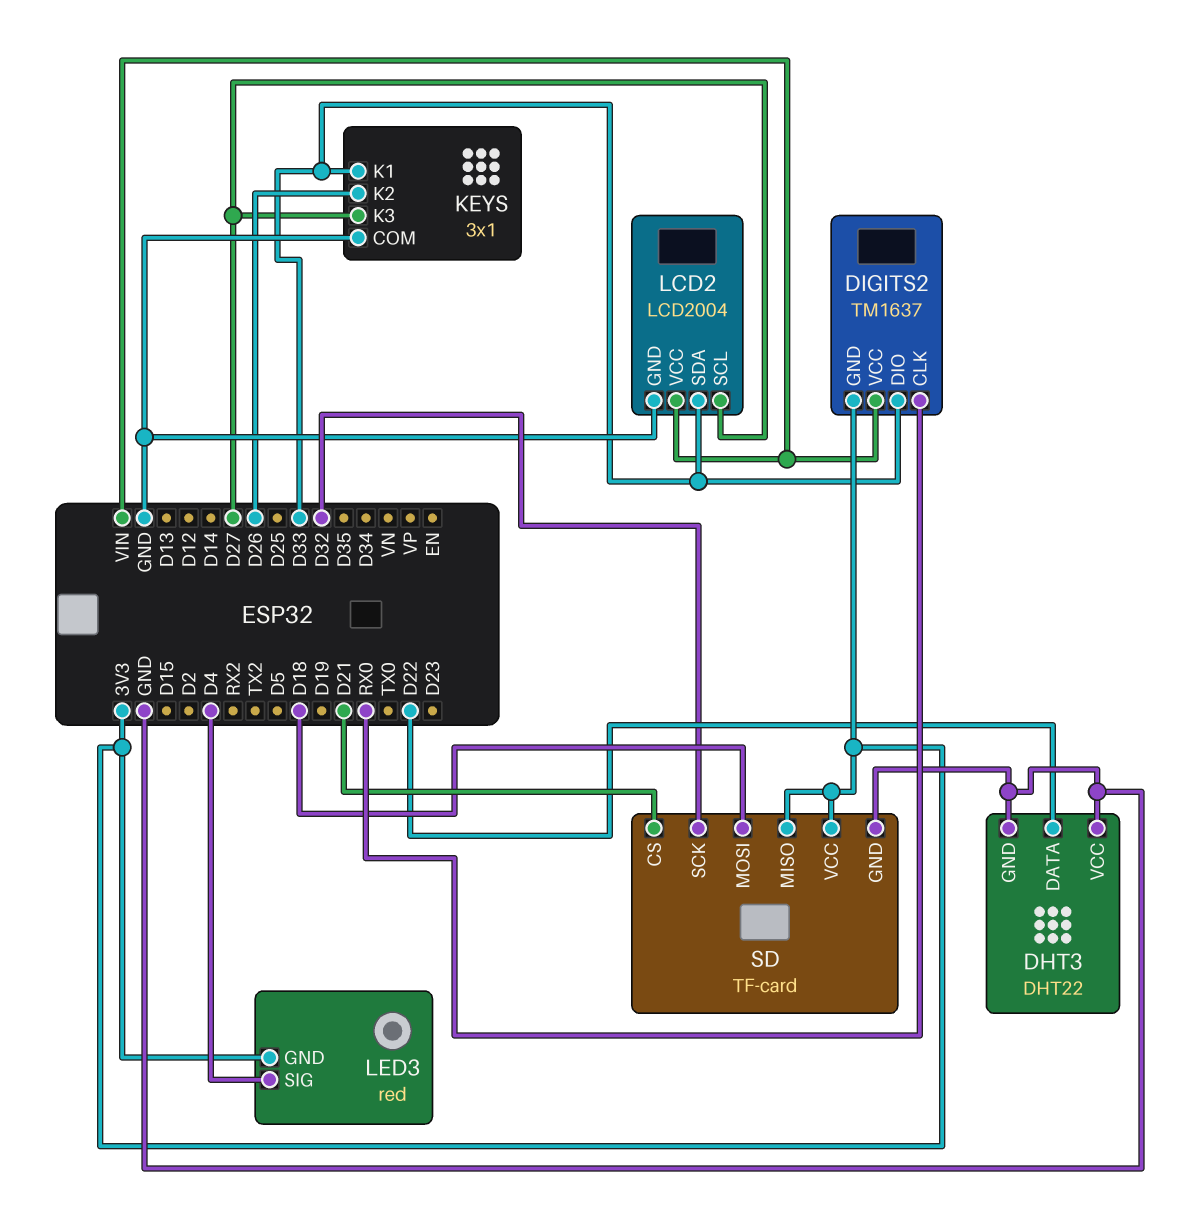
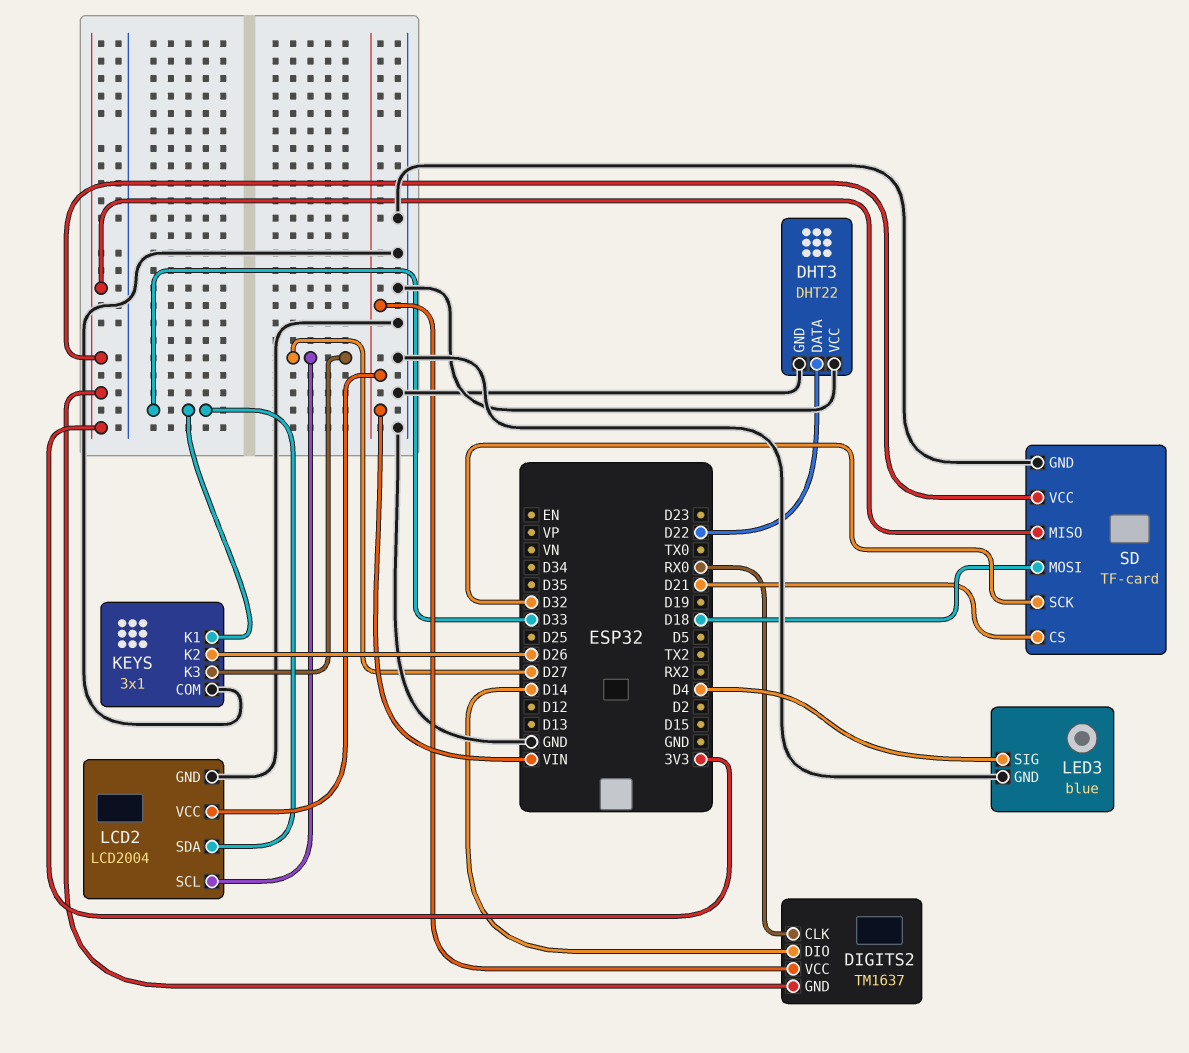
DIGITS2 pin DIO: D33 -> D14
LED3: red -> blue
LED3 pin GND: 3V3 -> GND

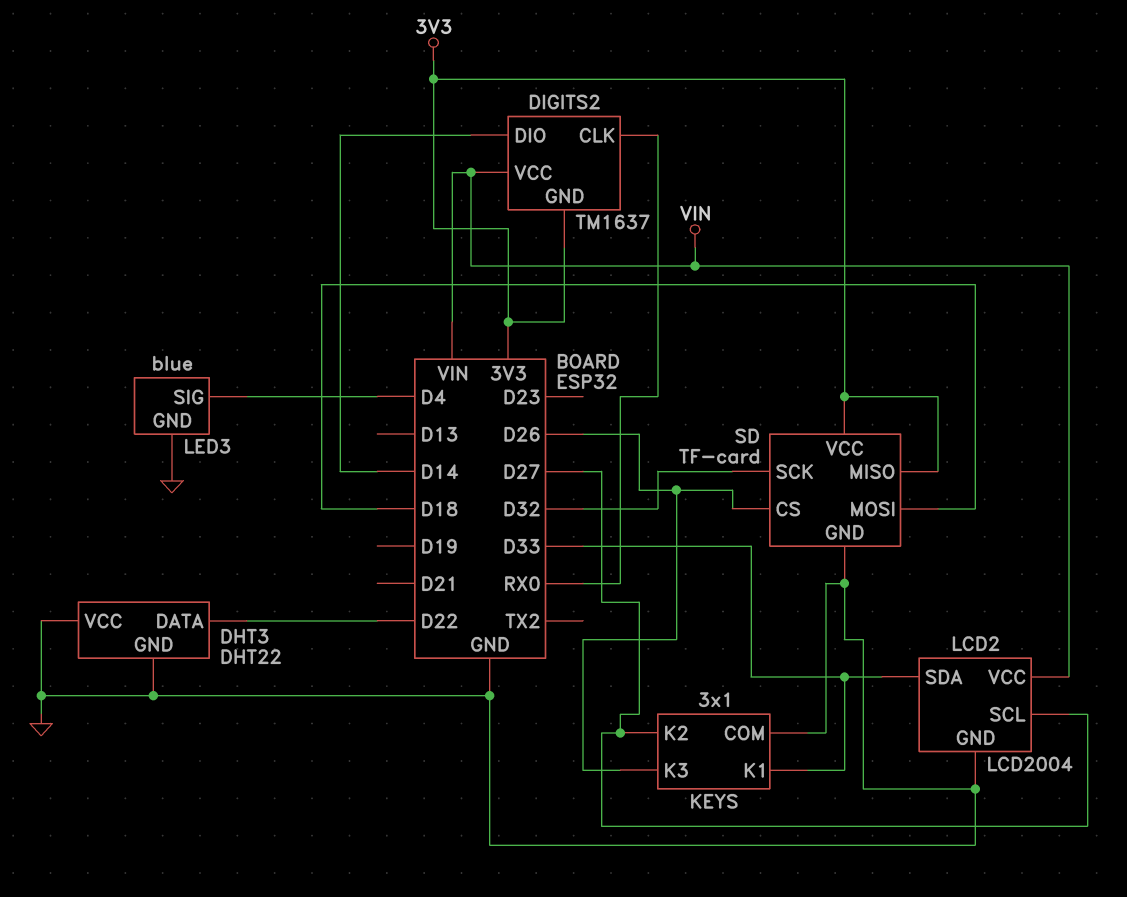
KEYS pin K2: D26 -> D27
KEYS pin K3: D27 -> D26
SD pin CS: D21 -> D26

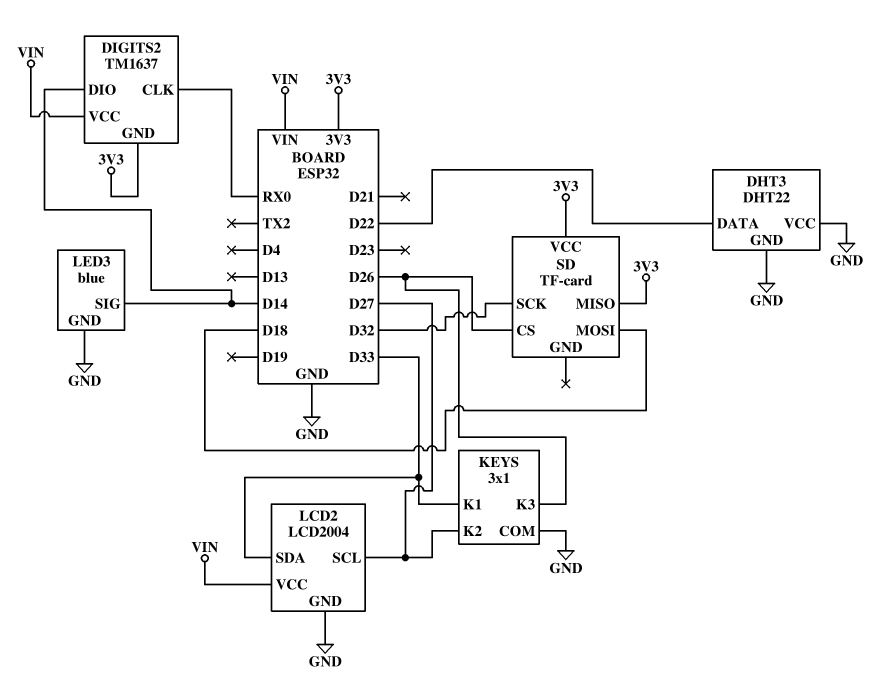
LED3 pin SIG: D4 -> D14
SD pin GND: GND -> none

